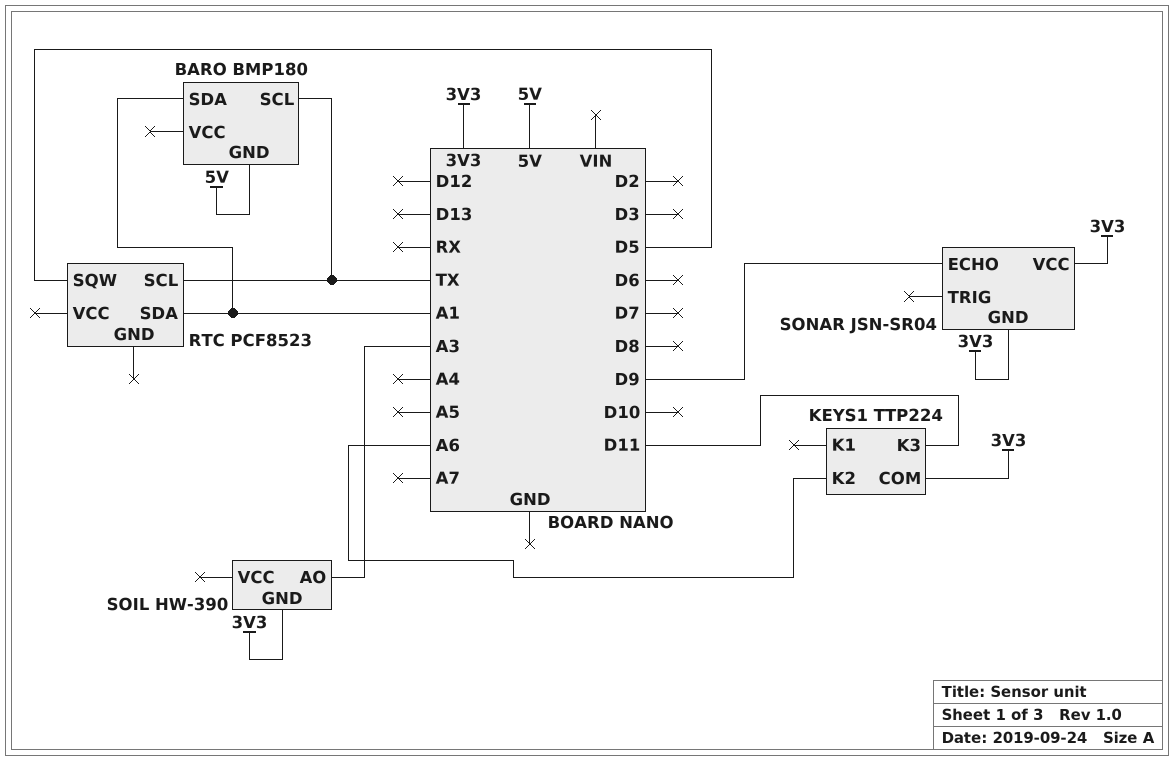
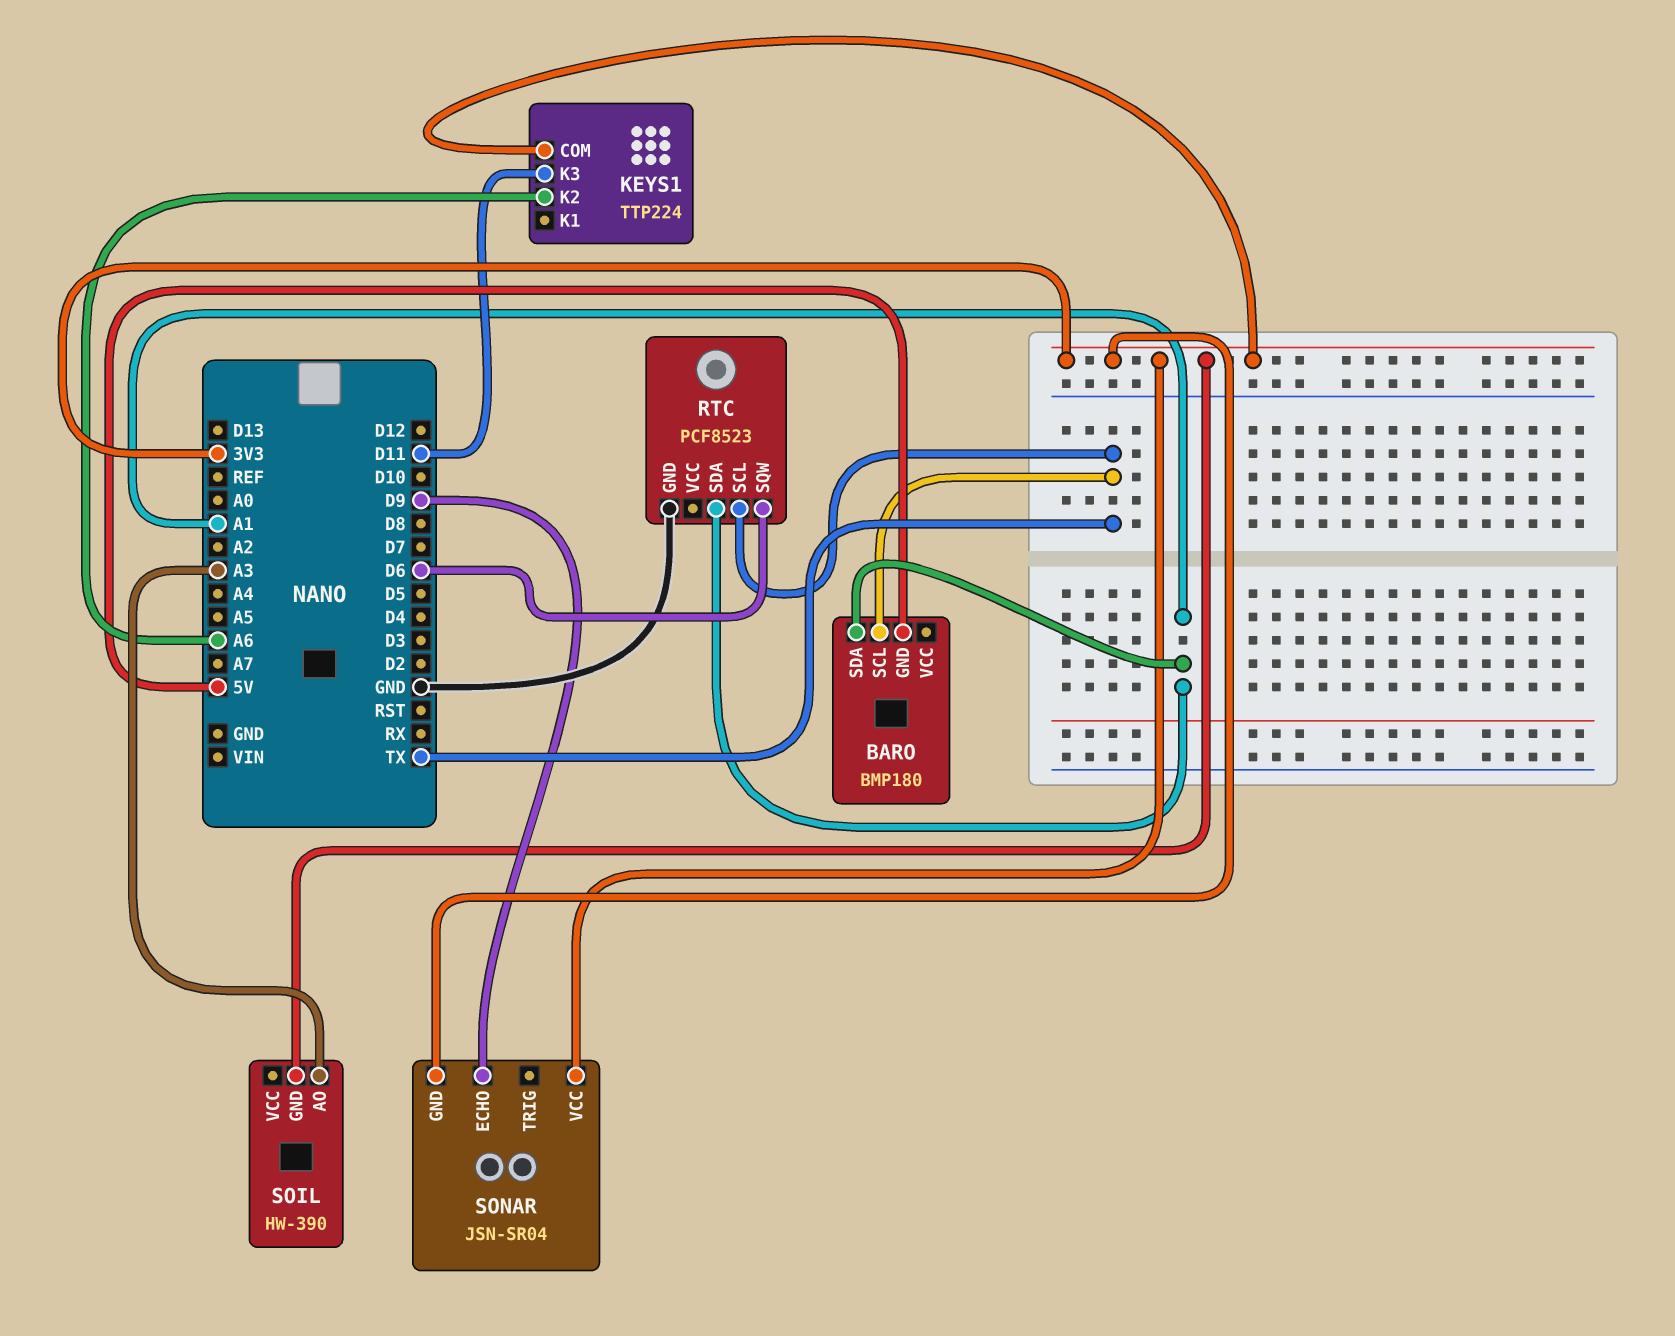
RTC pin GND: none -> GND
RTC pin SQW: D5 -> D6

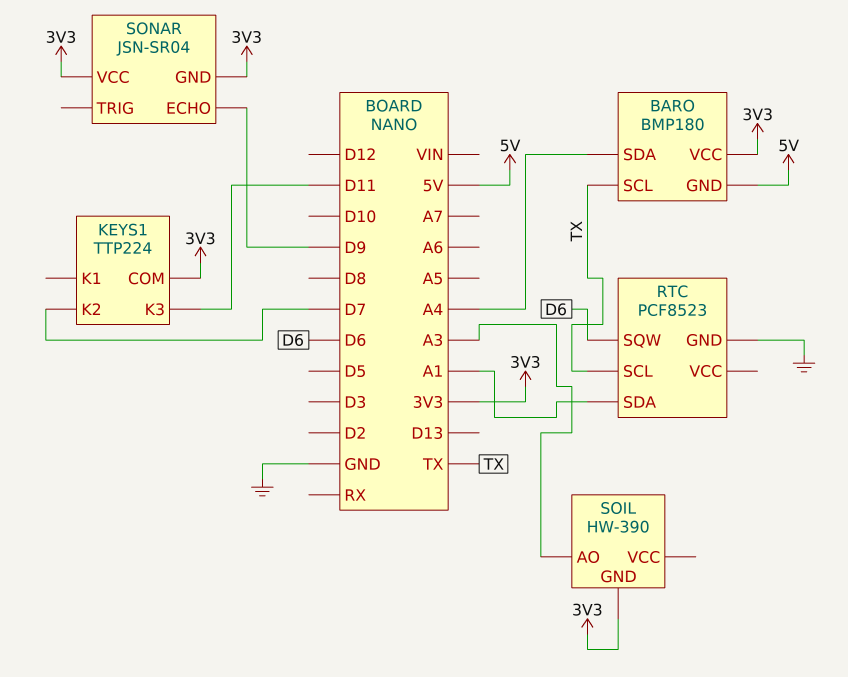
BARO pin SDA: A1 -> A4
BARO pin VCC: none -> 3V3
KEYS1 pin K2: A6 -> D7

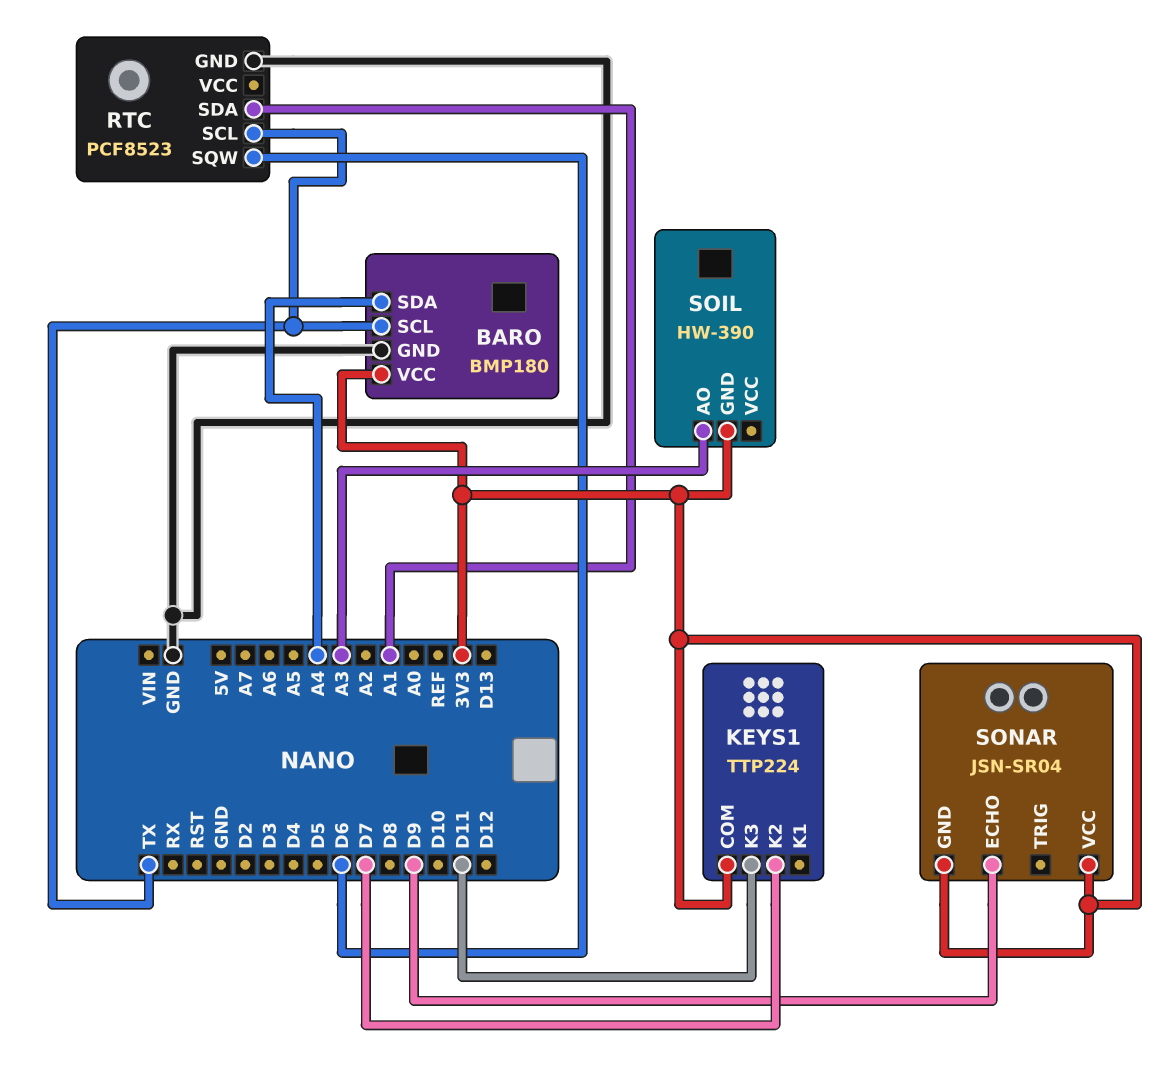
BARO pin GND: 5V -> GND

